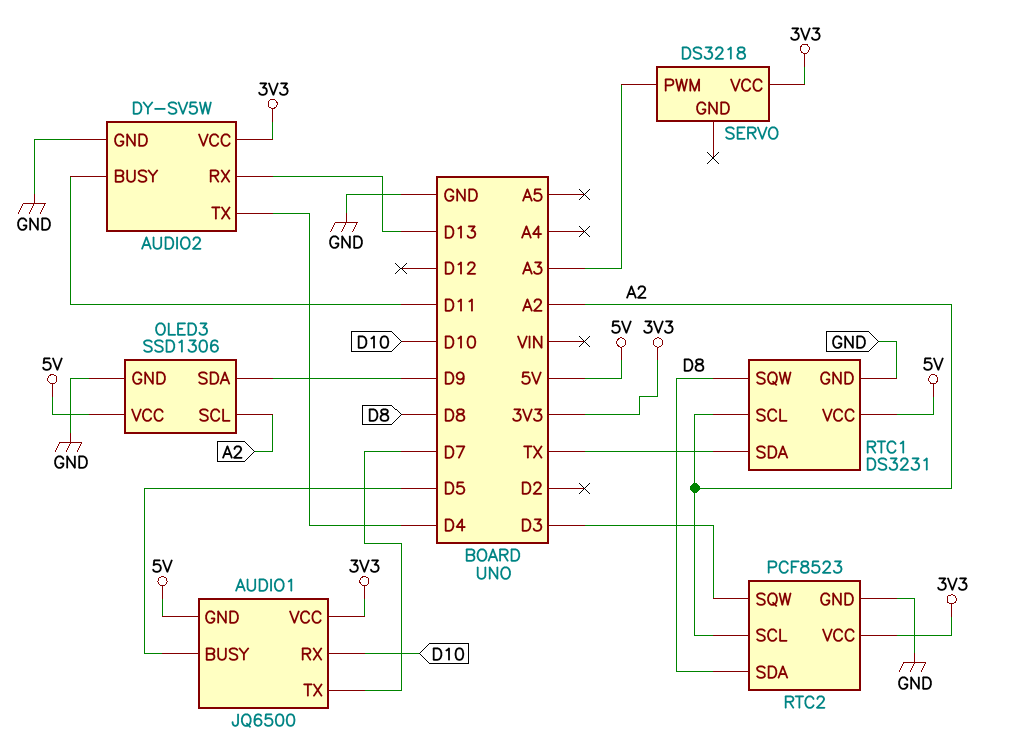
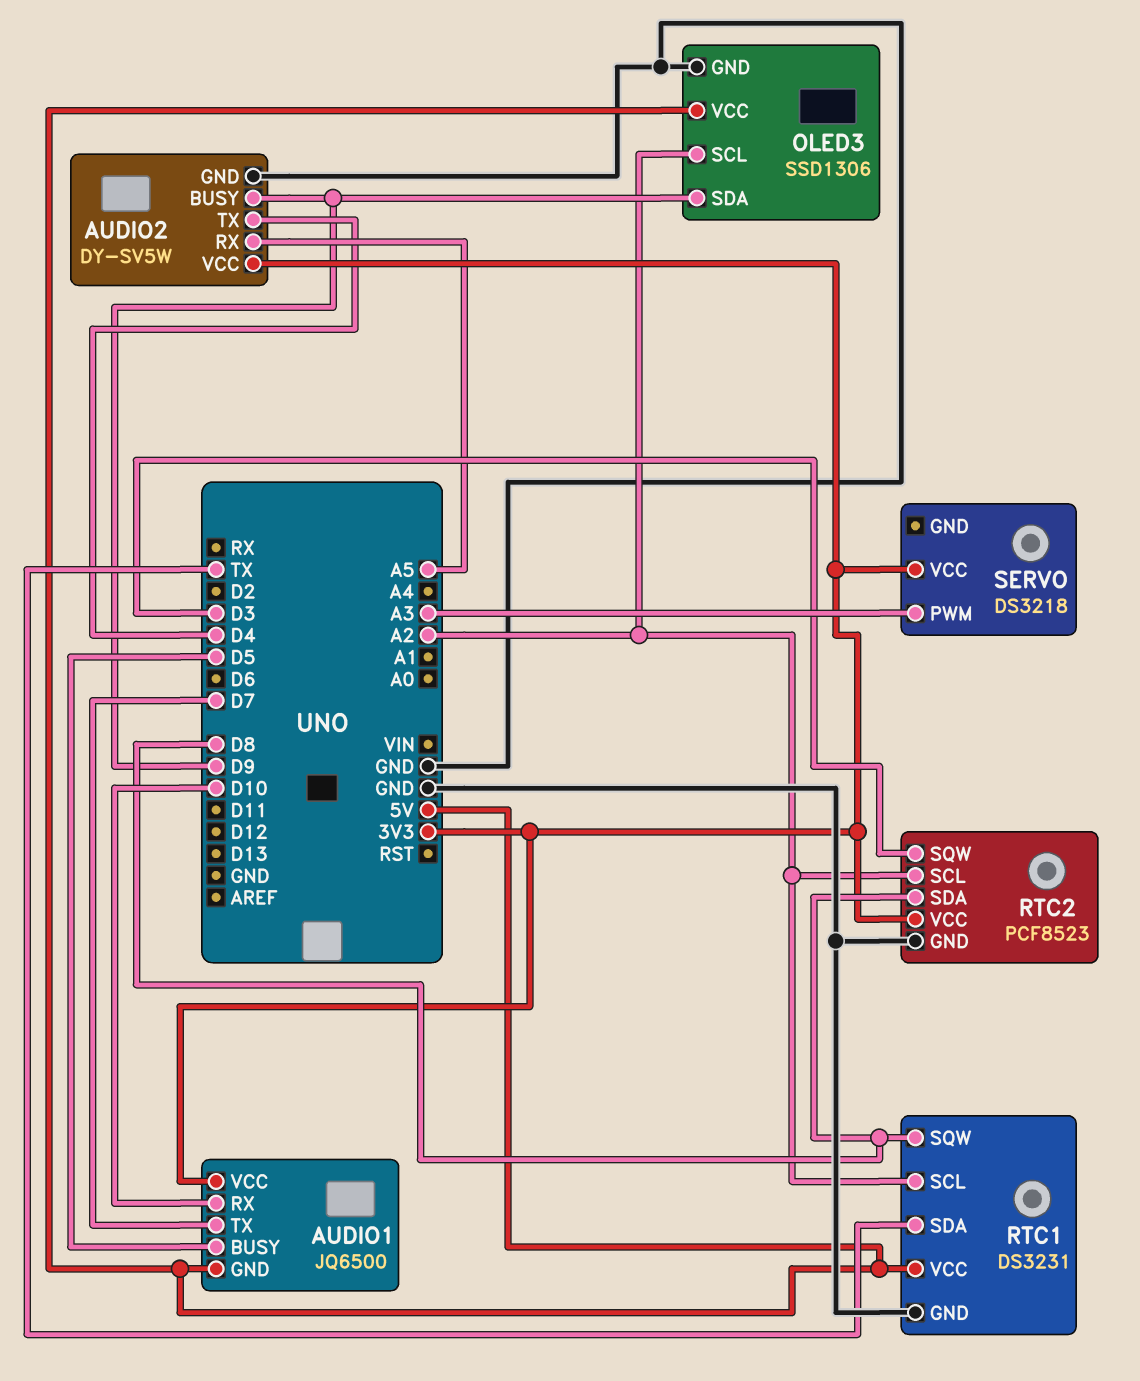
AUDIO2 pin BUSY: D11 -> D9
AUDIO2 pin RX: D13 -> A5

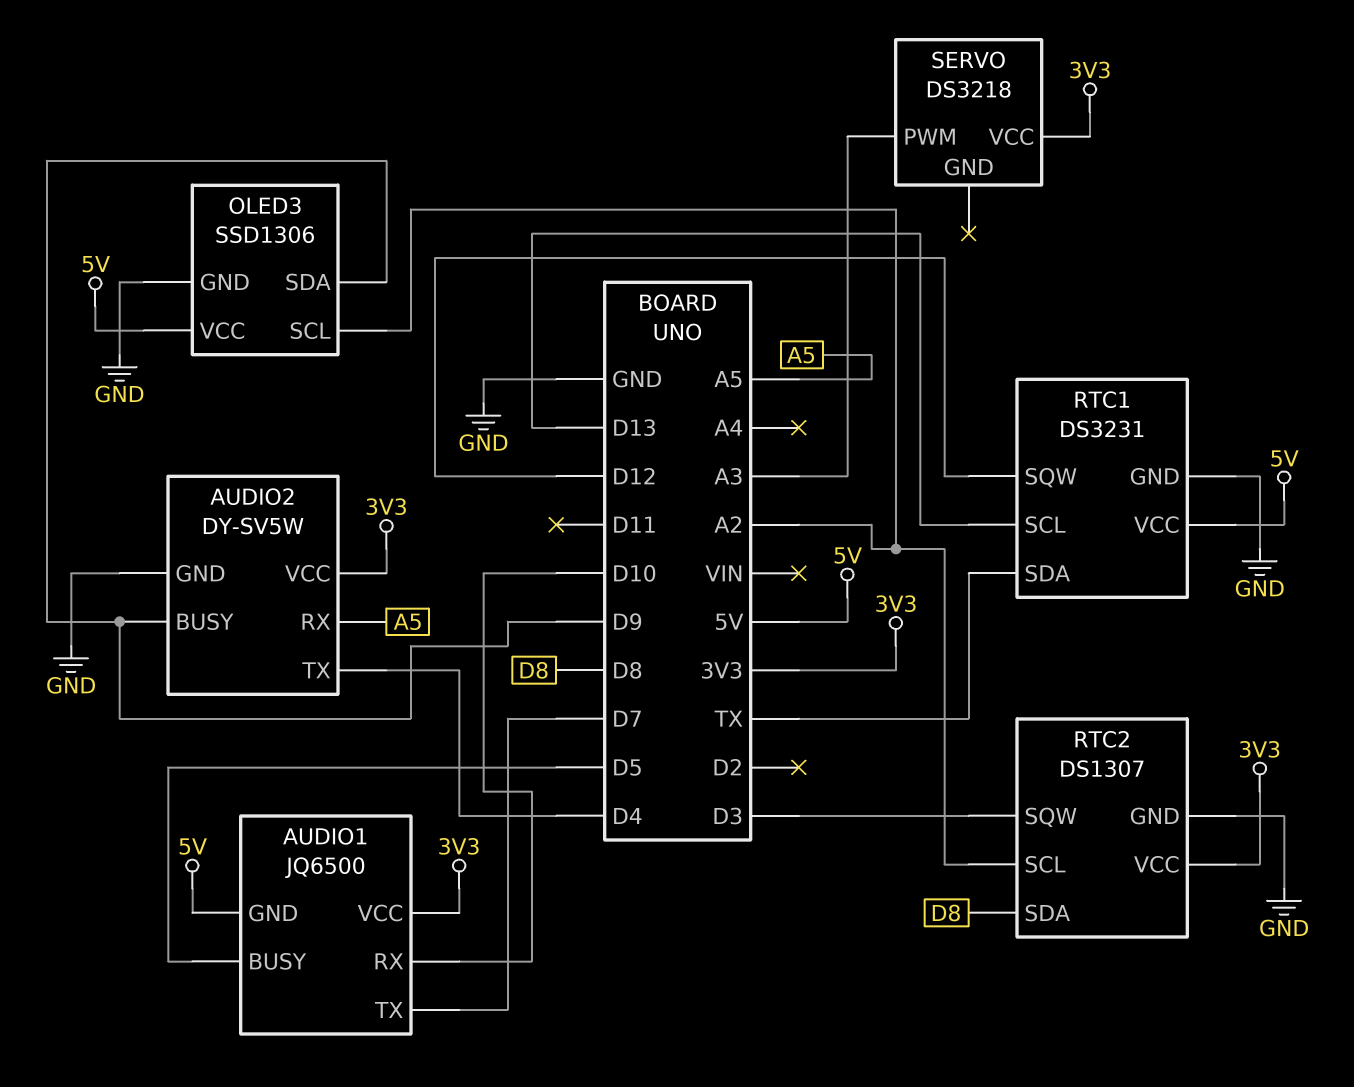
RTC1 pin SCL: A2 -> D13
RTC1 pin SQW: D8 -> D12
RTC2: PCF8523 -> DS1307

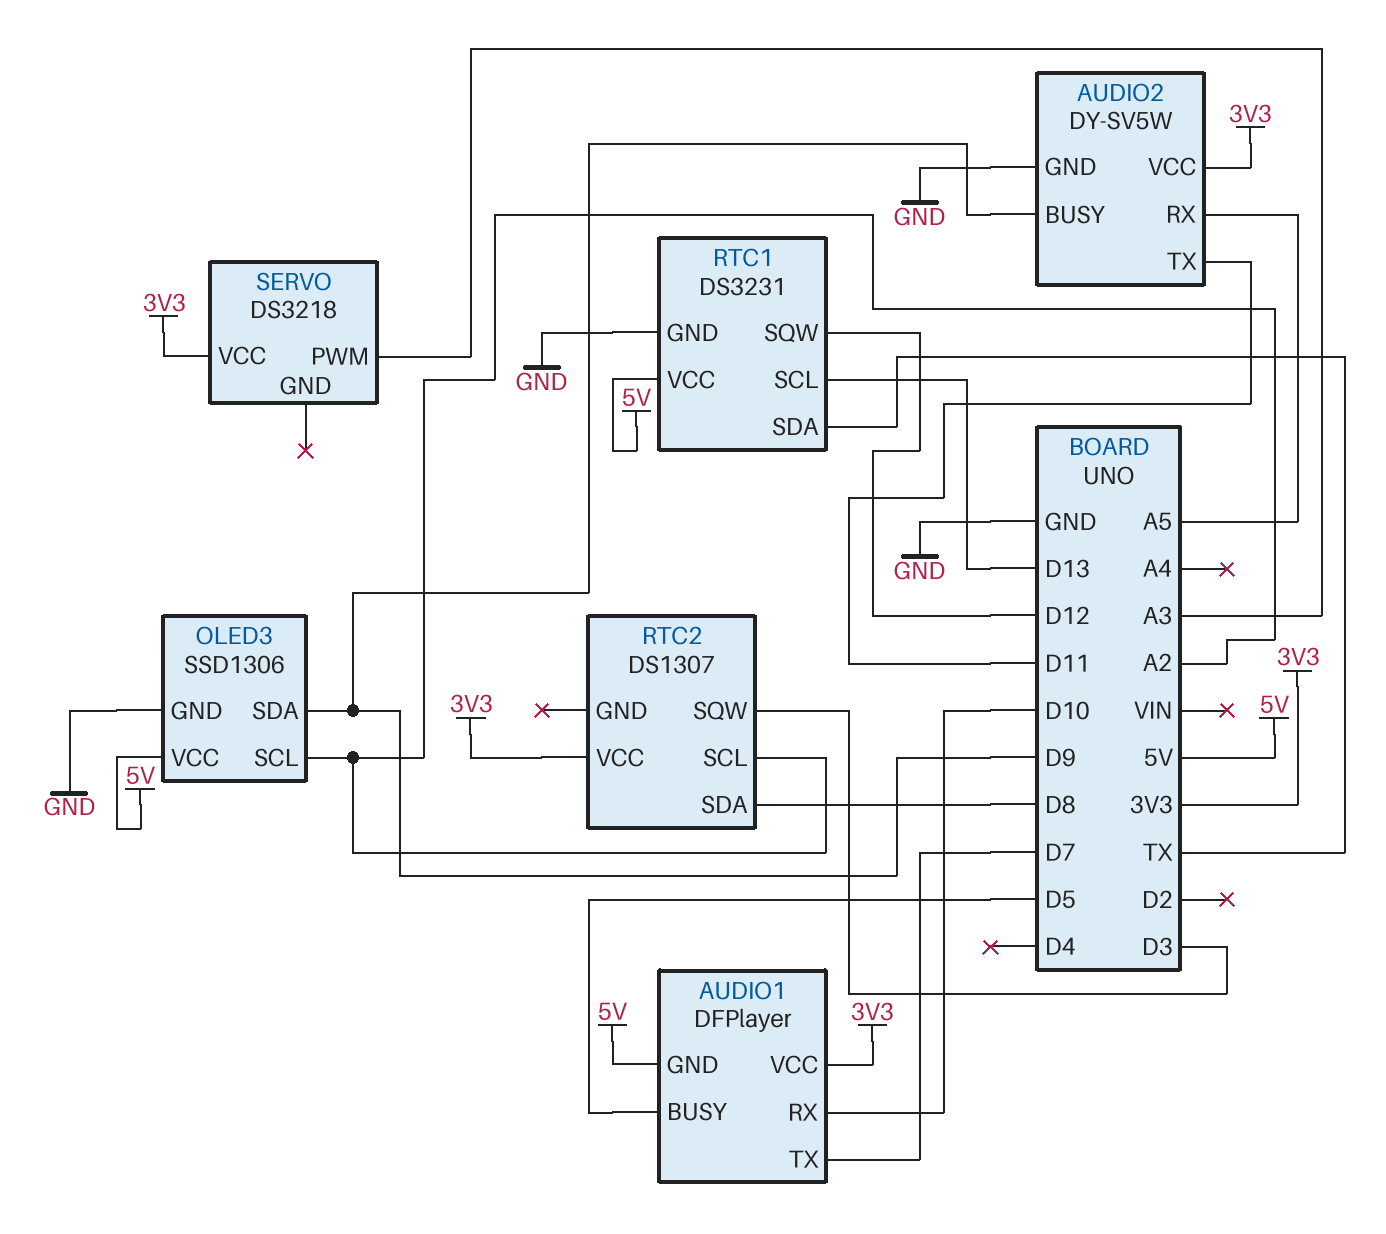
AUDIO1: JQ6500 -> DFPlayer
AUDIO2 pin TX: D4 -> D11
RTC2 pin GND: GND -> none

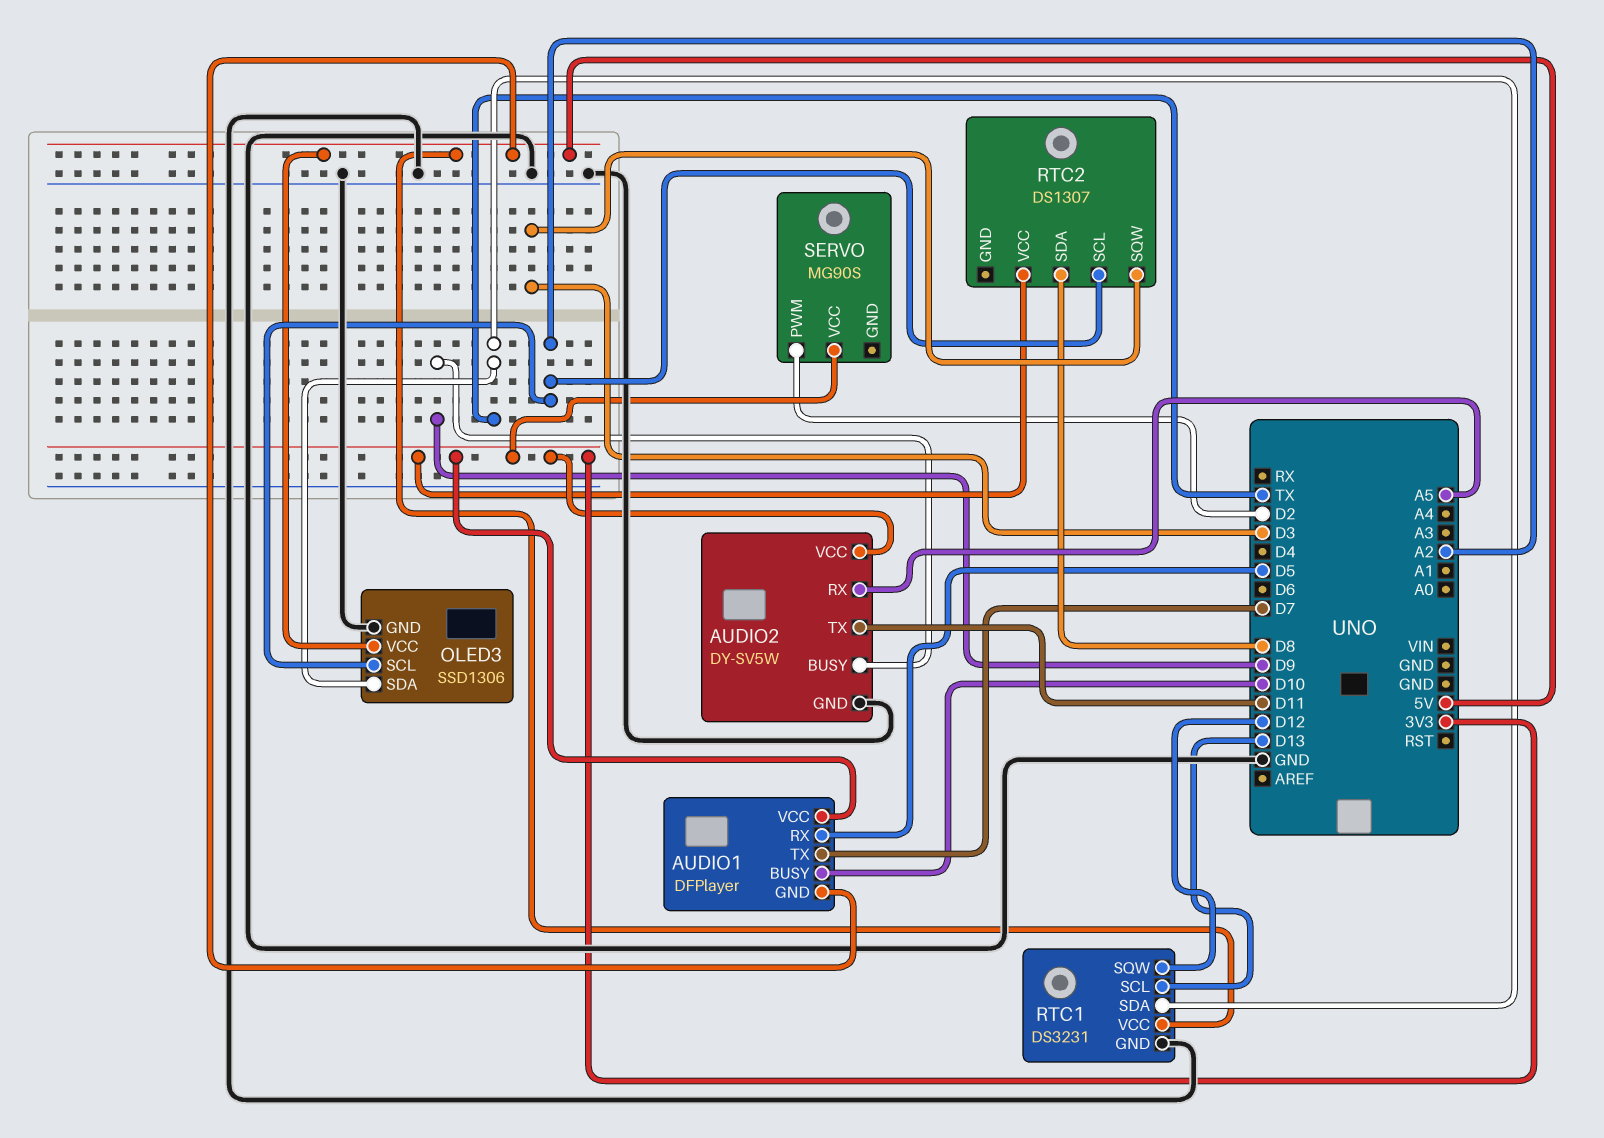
AUDIO1 pin BUSY: D5 -> D10
AUDIO1 pin RX: D10 -> D5
OLED3 pin SDA: D9 -> TX
SERVO: DS3218 -> MG90S
SERVO pin PWM: A3 -> D2

